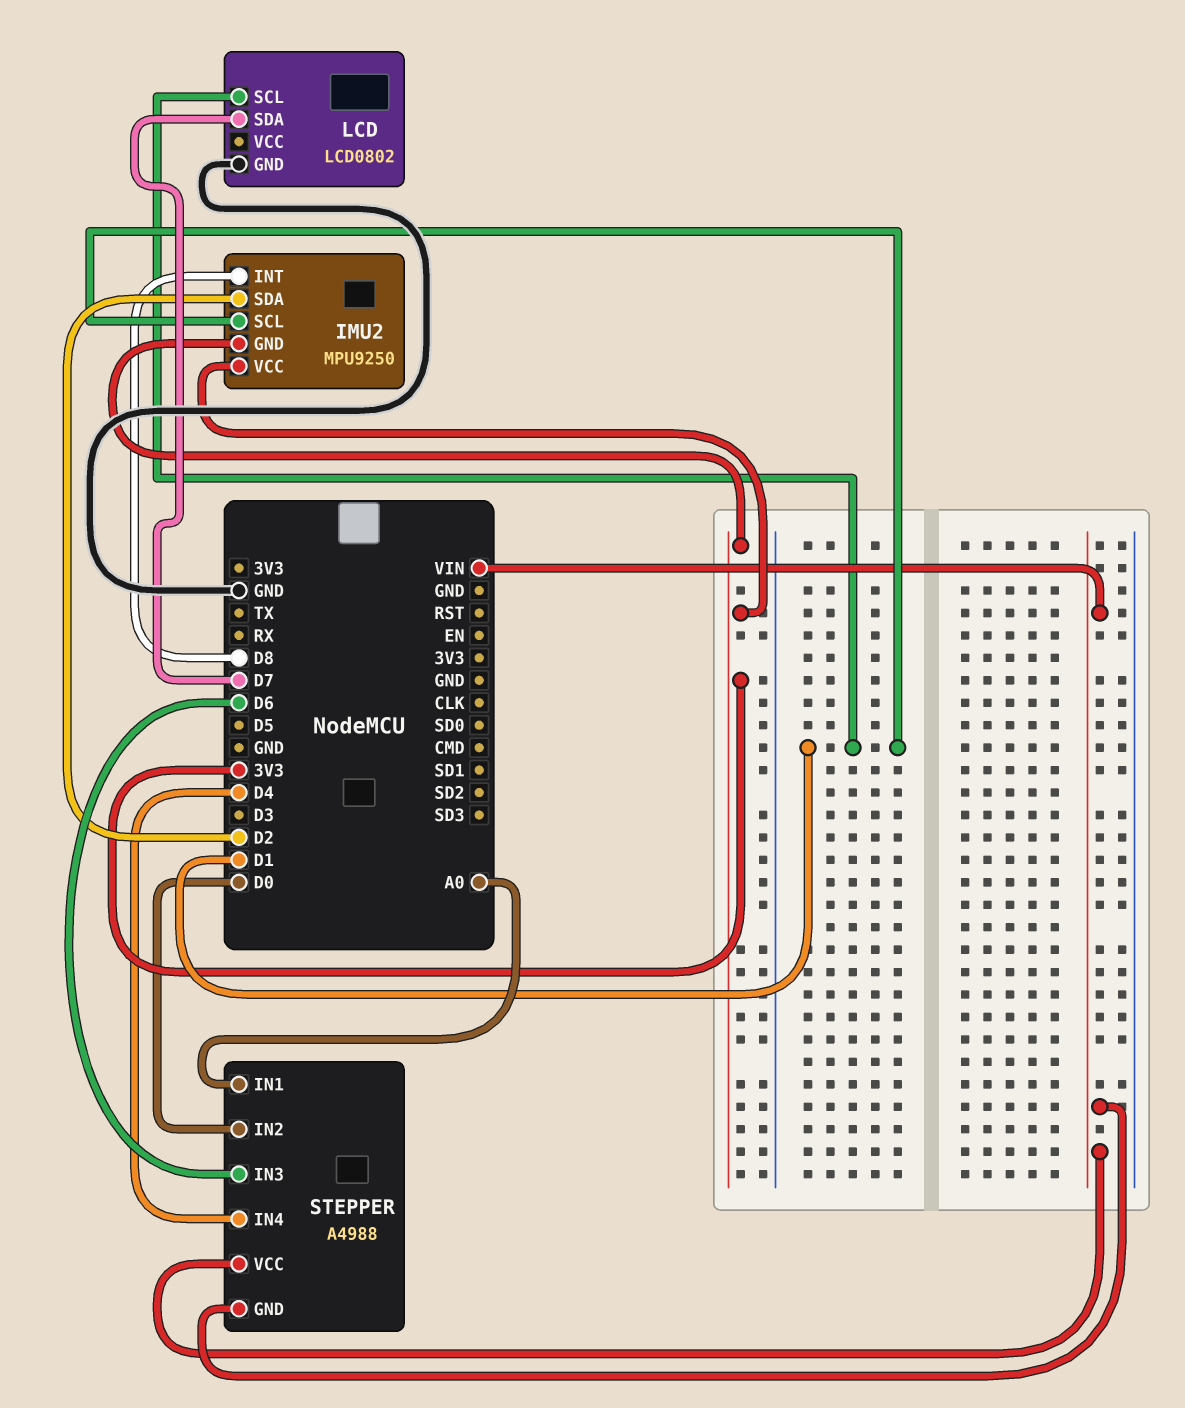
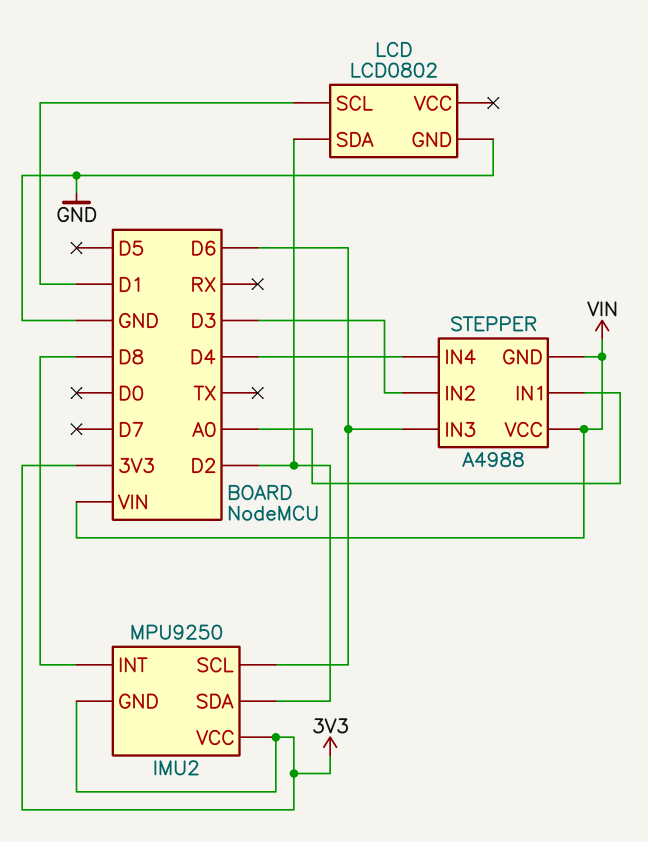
IMU2 pin SCL: D1 -> D6
LCD pin SDA: D7 -> D2
STEPPER pin IN2: D0 -> D3

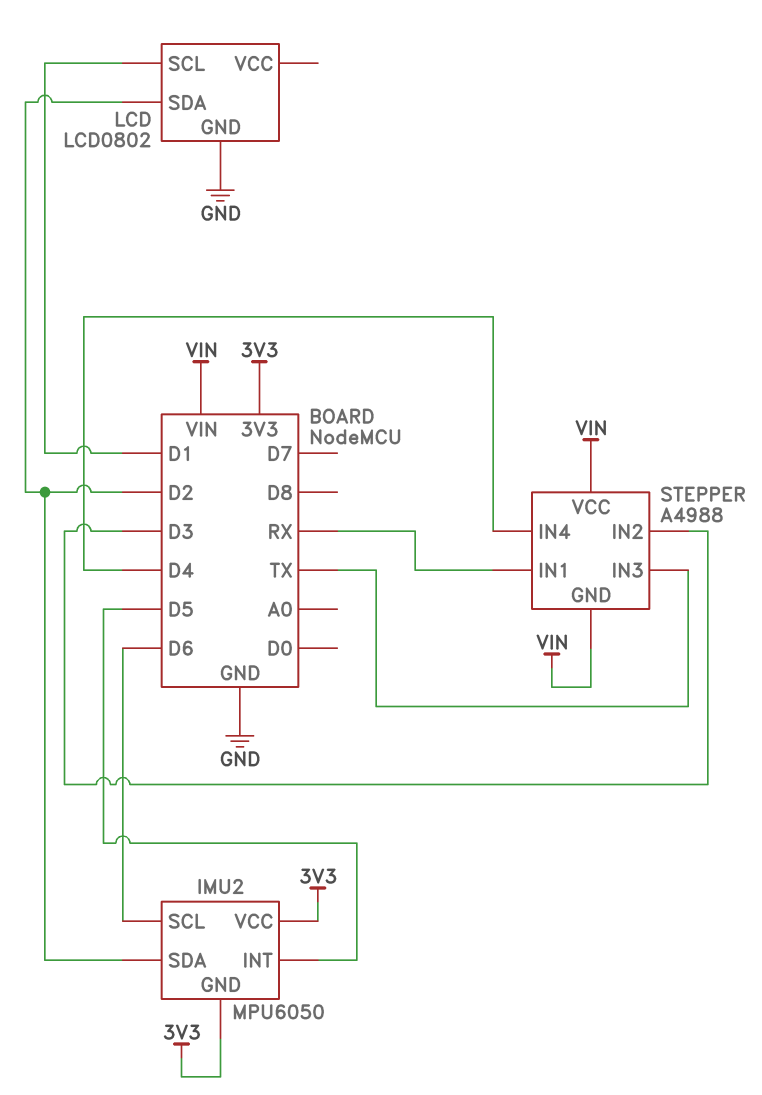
IMU2: MPU9250 -> MPU6050
IMU2 pin INT: D8 -> D5
STEPPER pin IN1: A0 -> RX
STEPPER pin IN3: D6 -> TX

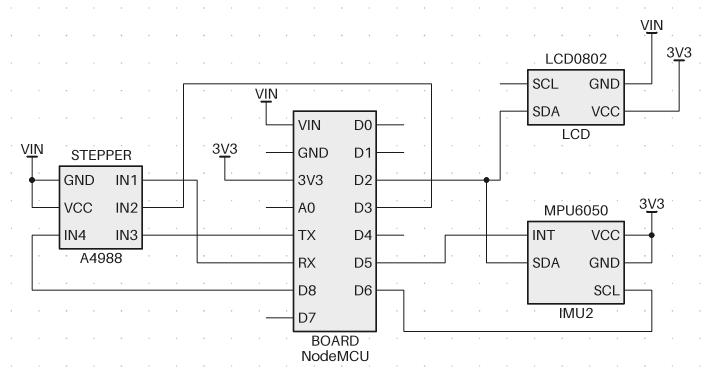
LCD pin GND: GND -> VIN
LCD pin SCL: D1 -> none
LCD pin VCC: none -> 3V3
STEPPER pin IN4: D4 -> D8

